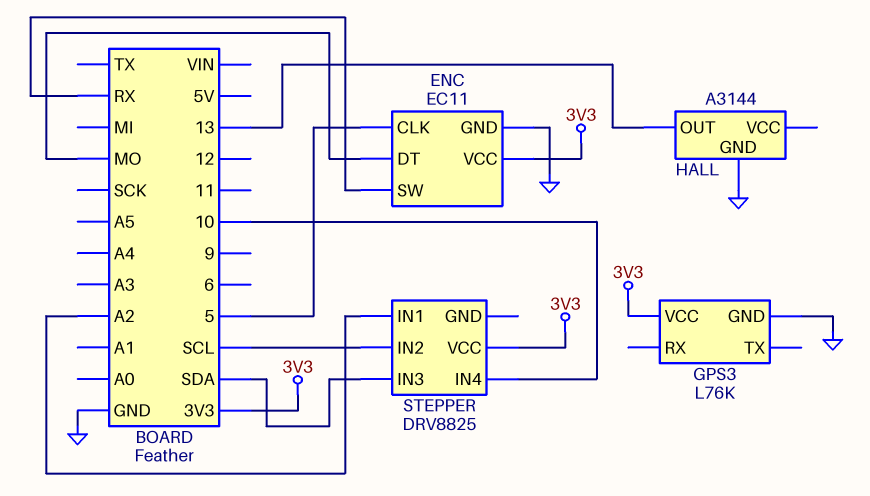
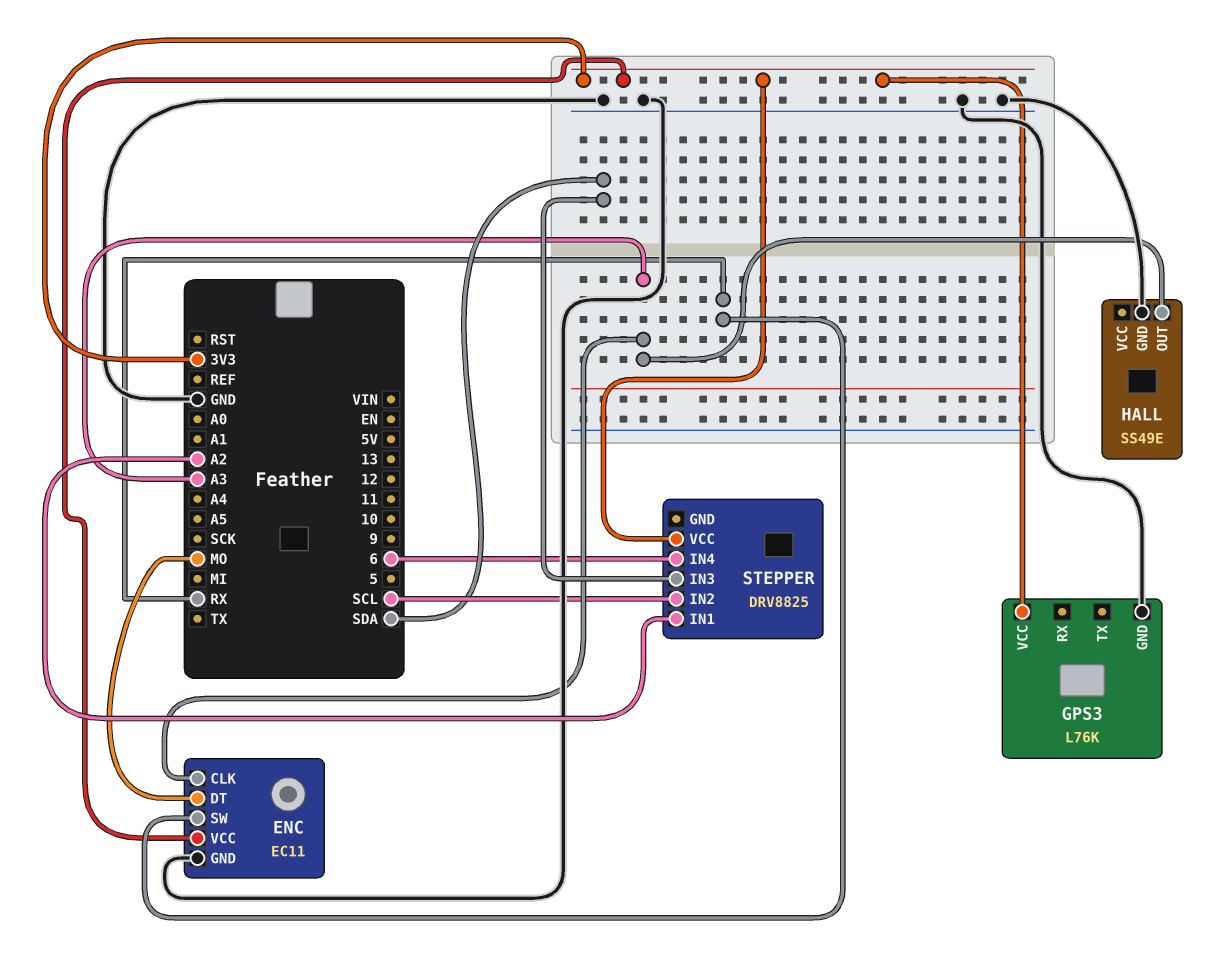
ENC pin CLK: 5 -> A3
HALL: A3144 -> SS49E
HALL pin OUT: 13 -> A3
STEPPER pin IN4: 10 -> 6

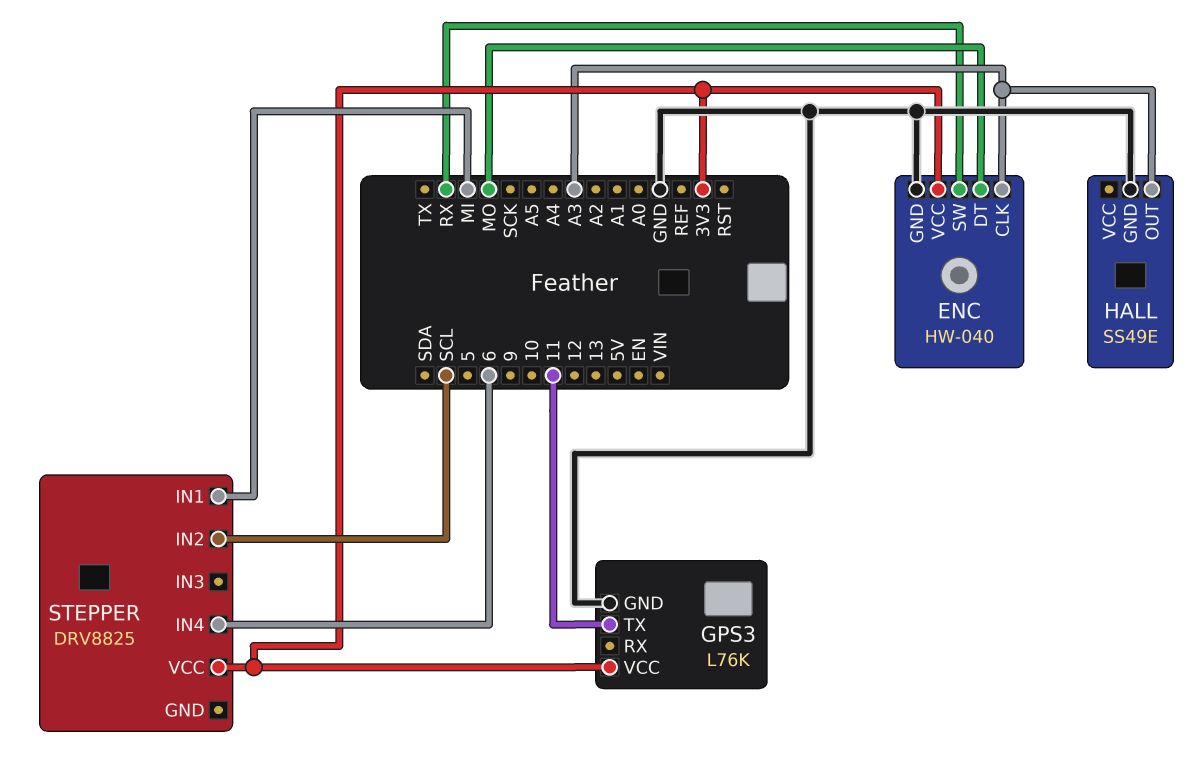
ENC: EC11 -> HW-040
GPS3 pin TX: none -> 11
STEPPER pin IN1: A2 -> MI
STEPPER pin IN3: SDA -> none

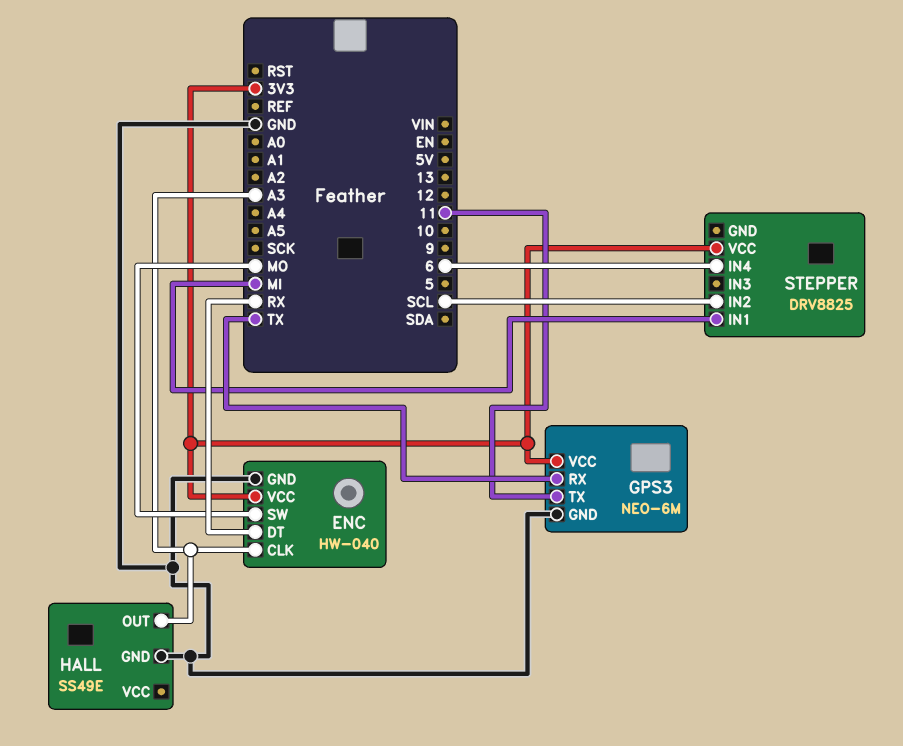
ENC pin DT: MO -> RX
ENC pin SW: RX -> MO
GPS3: L76K -> NEO-6M
GPS3 pin RX: none -> TX

